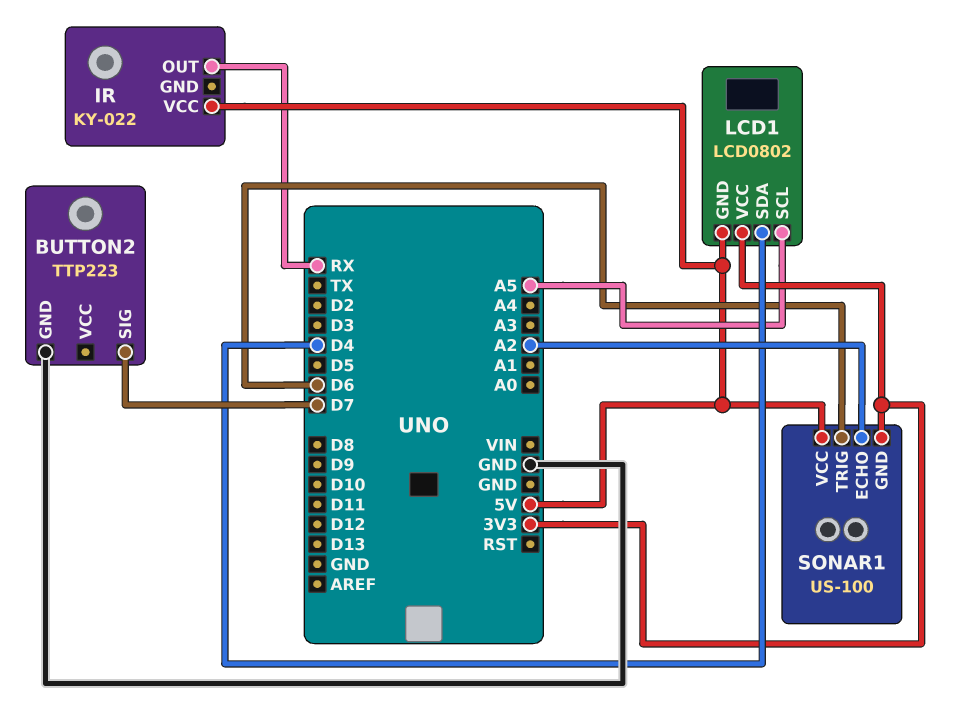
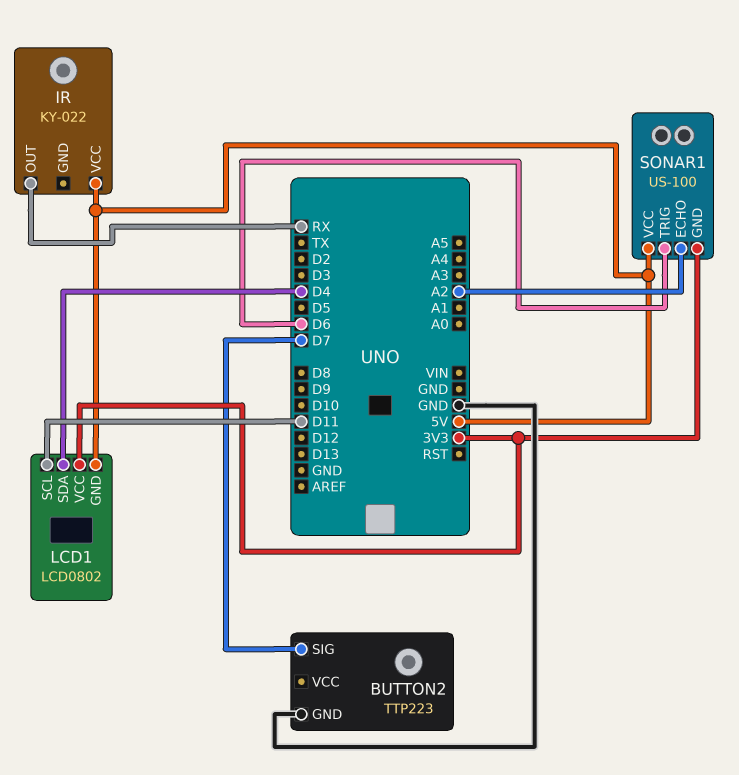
LCD1 pin SCL: A5 -> D11

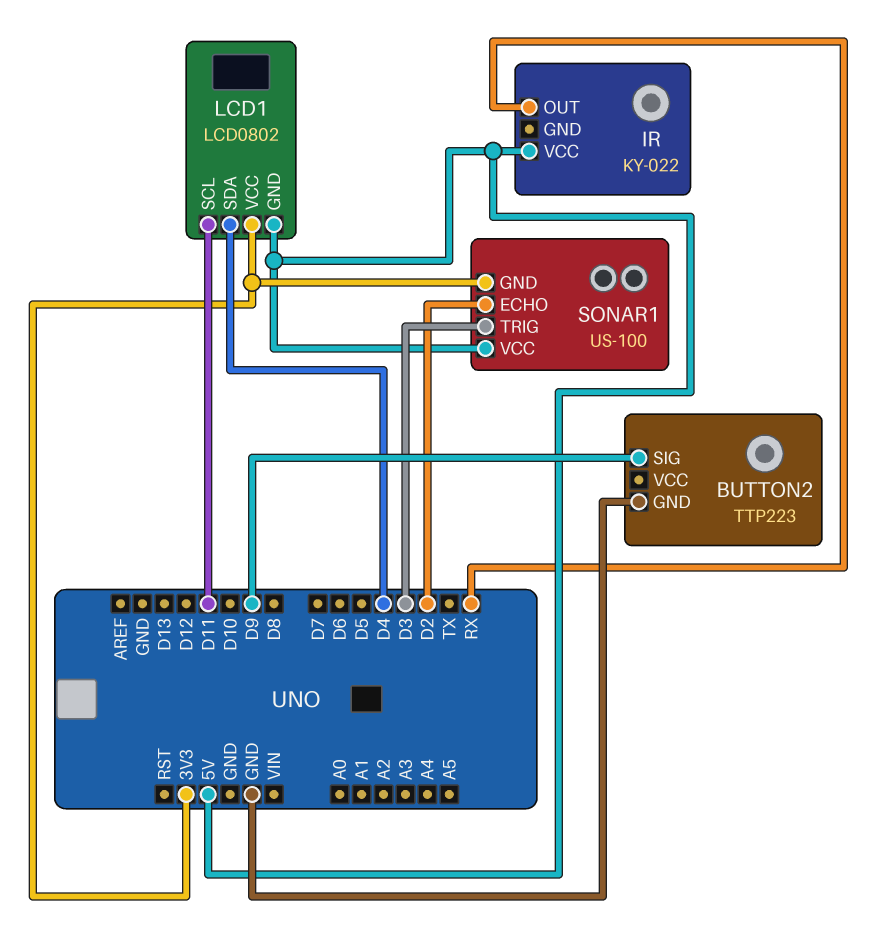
BUTTON2 pin SIG: D7 -> D9
SONAR1 pin ECHO: A2 -> D2
SONAR1 pin TRIG: D6 -> D3

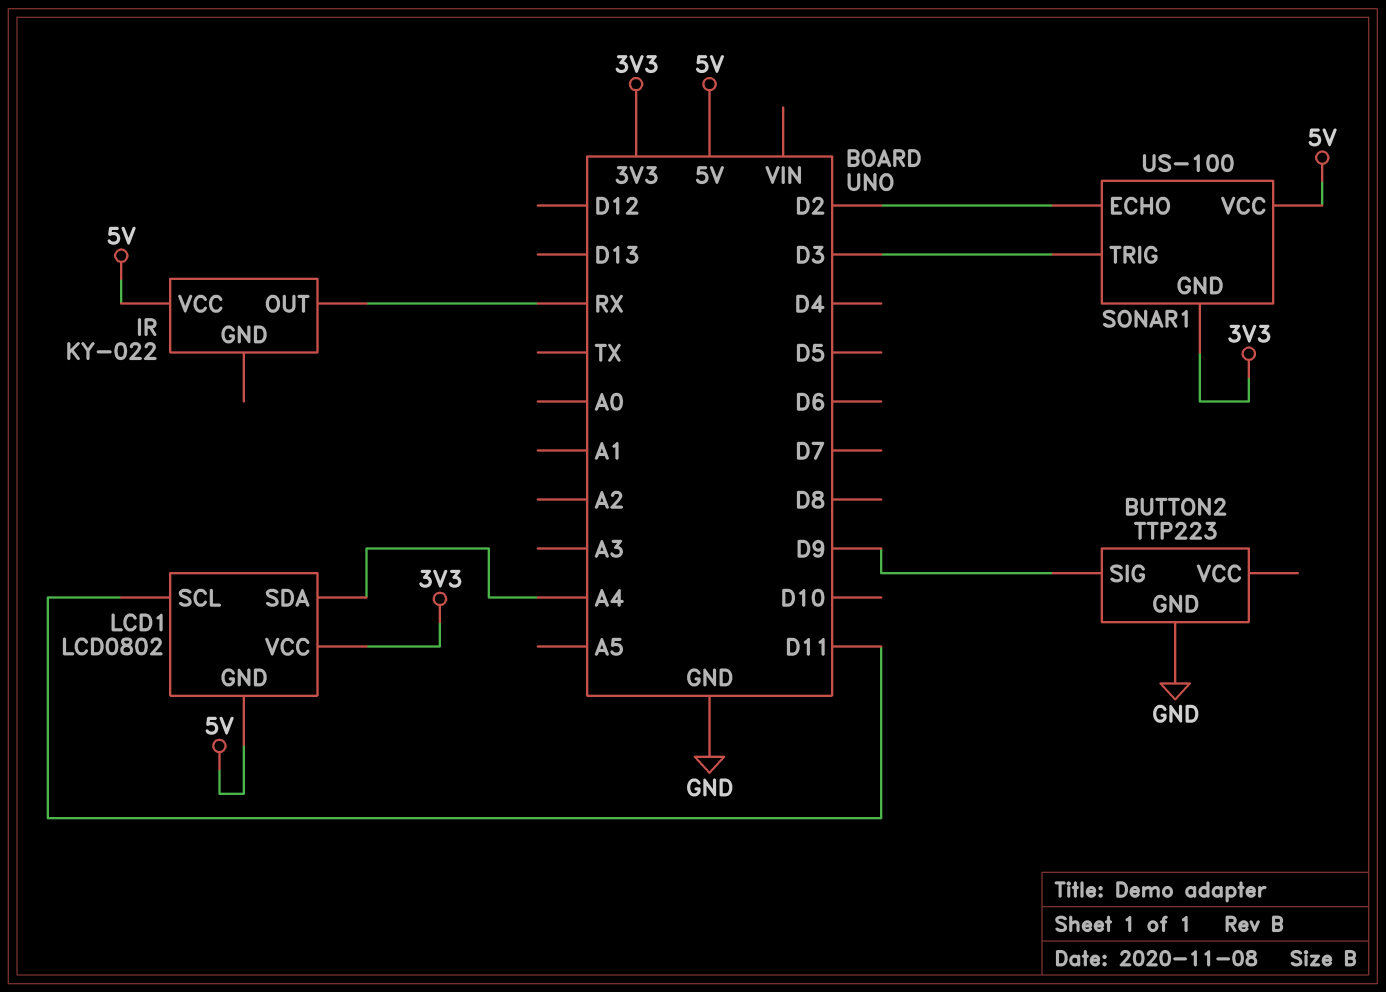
LCD1 pin SDA: D4 -> A4

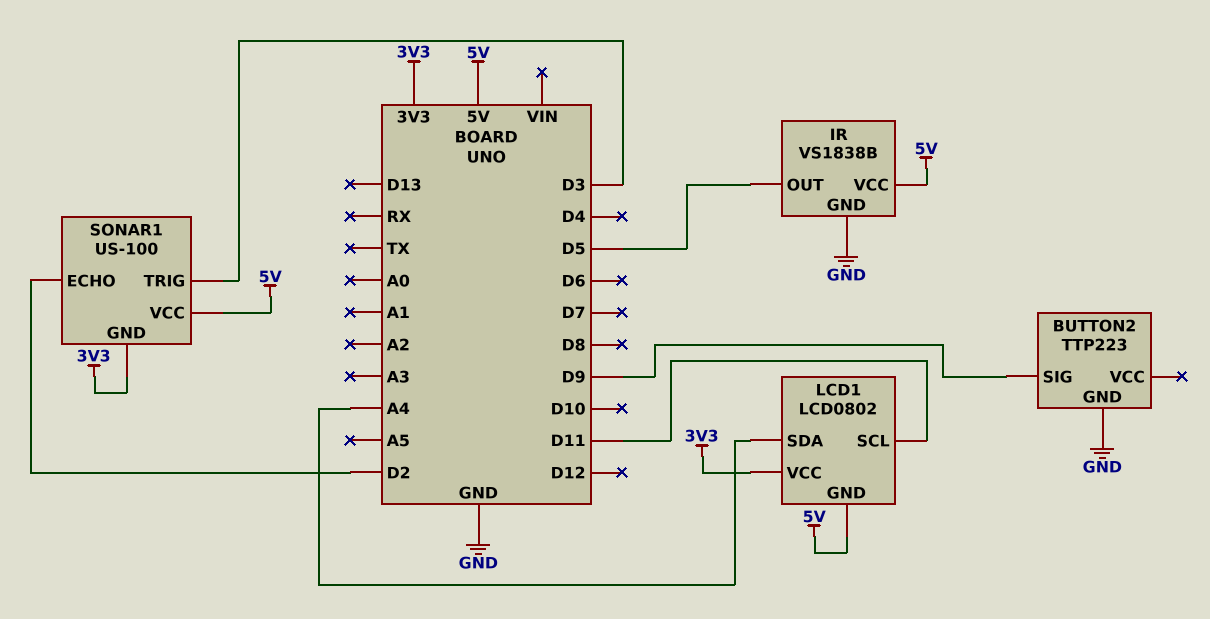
IR: KY-022 -> VS1838B
IR pin GND: none -> GND
IR pin OUT: RX -> D5

